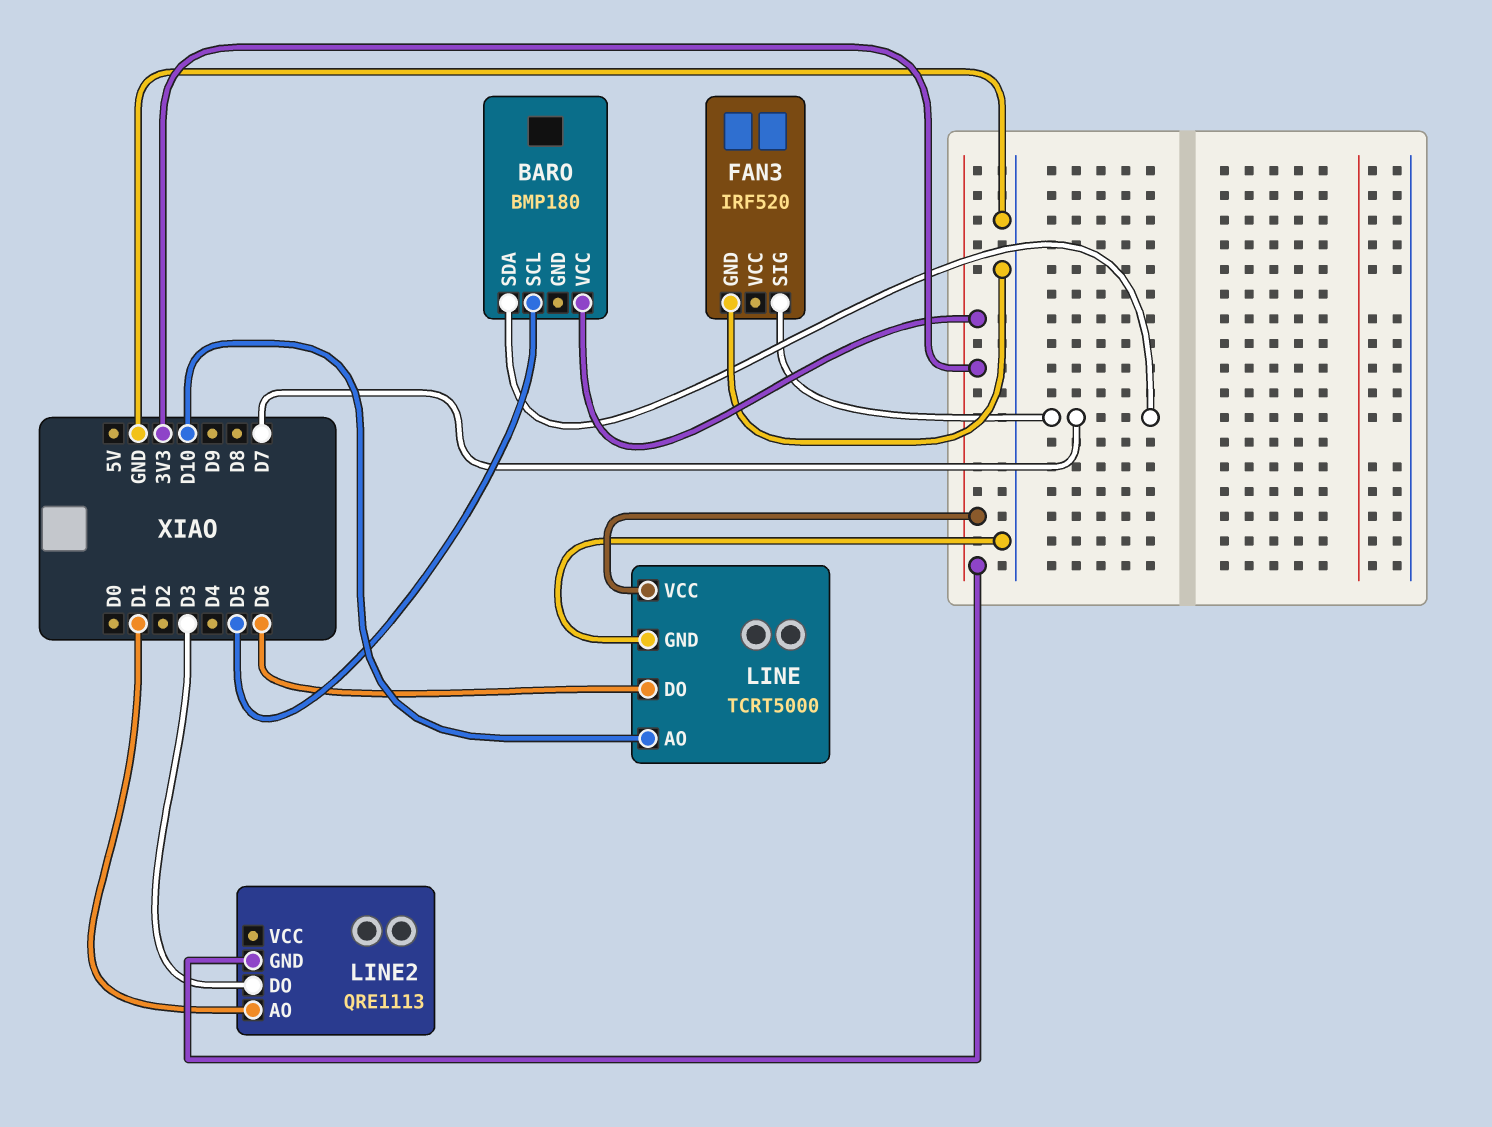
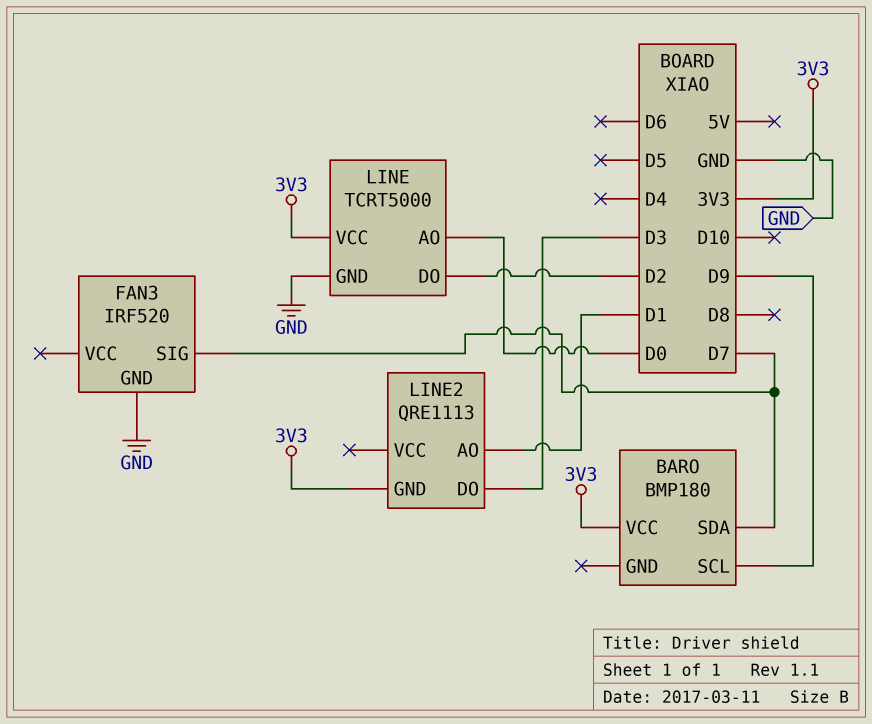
BARO pin SCL: D5 -> D9
LINE pin AO: D10 -> D0
LINE pin DO: D6 -> D2

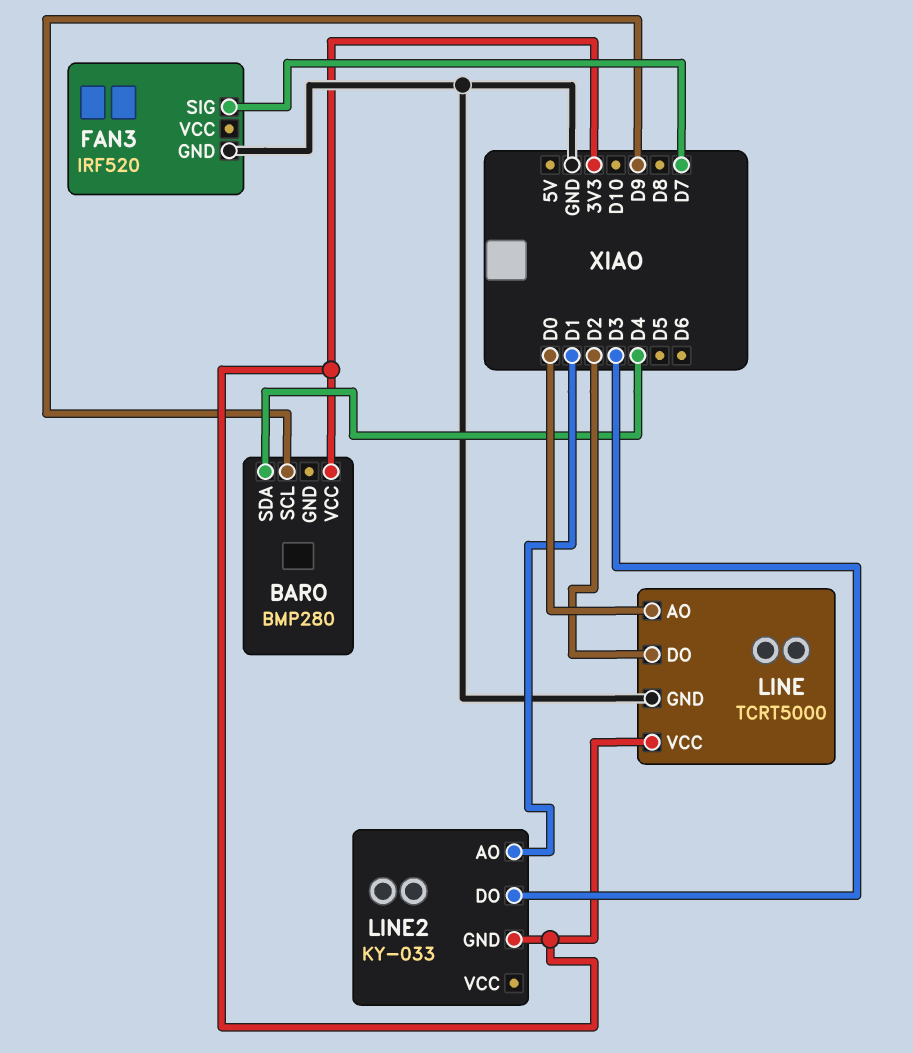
BARO: BMP180 -> BMP280
BARO pin SDA: D7 -> D4
LINE2: QRE1113 -> KY-033

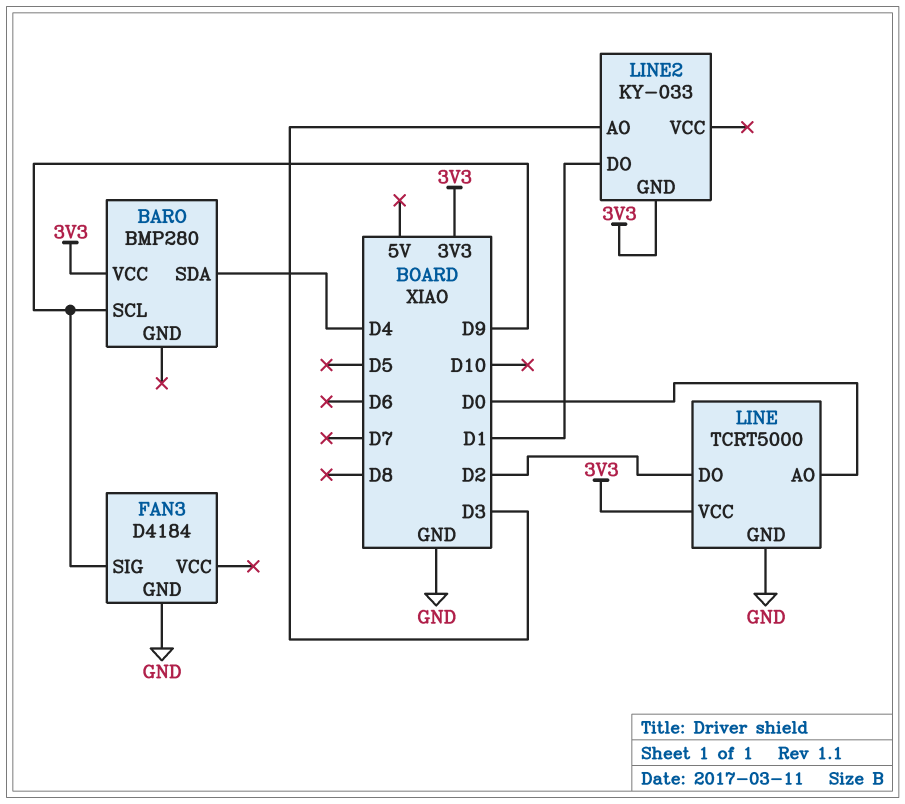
FAN3: IRF520 -> D4184
FAN3 pin SIG: D7 -> D9
LINE2 pin AO: D1 -> D3
LINE2 pin DO: D3 -> D1

